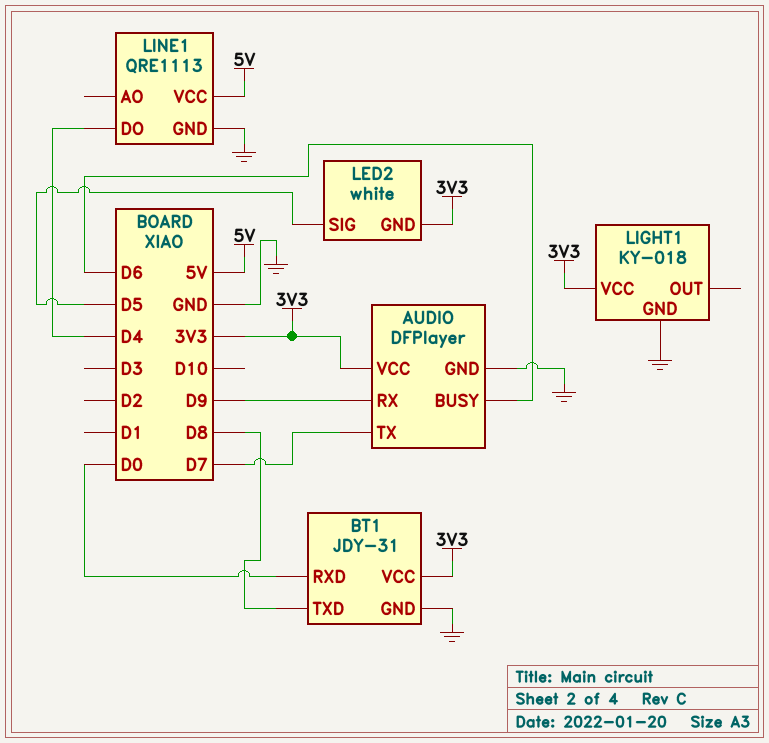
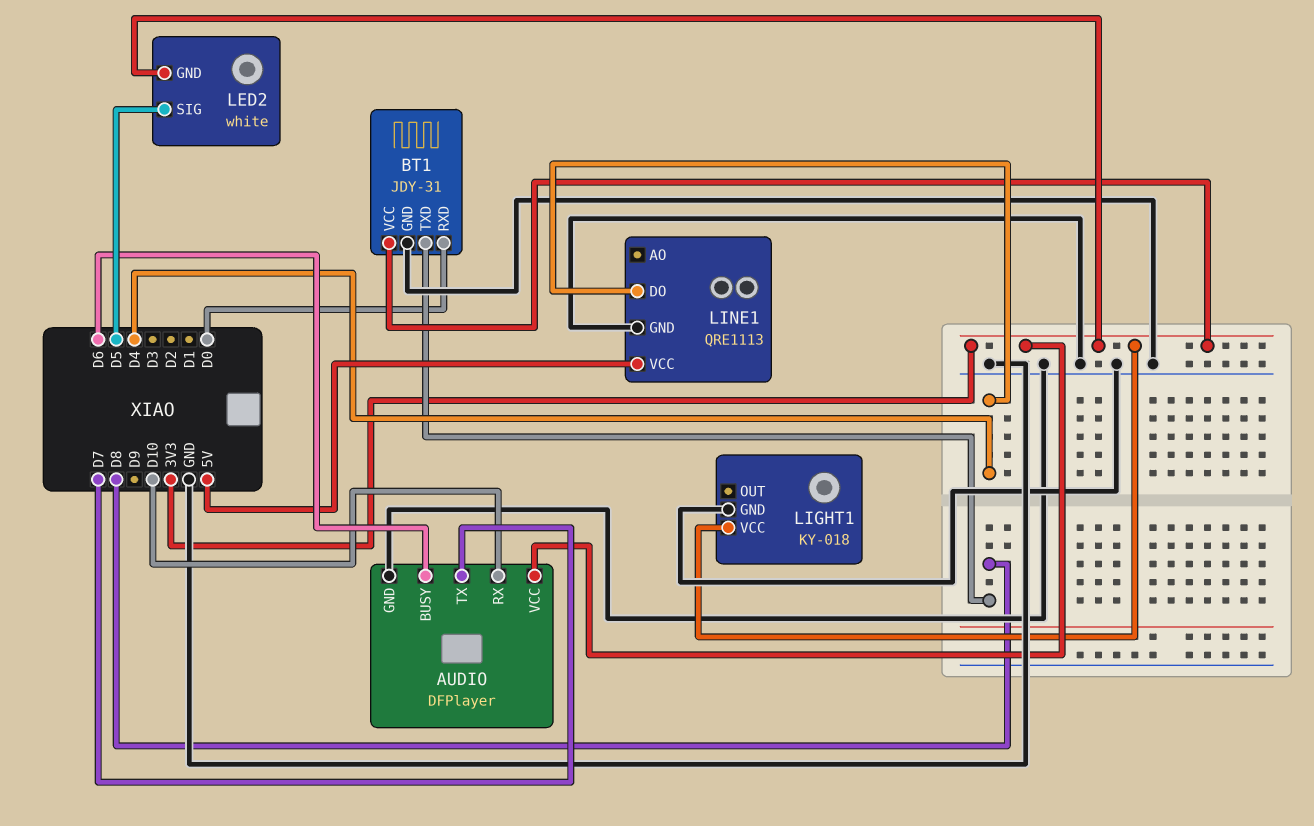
AUDIO pin RX: D9 -> D10

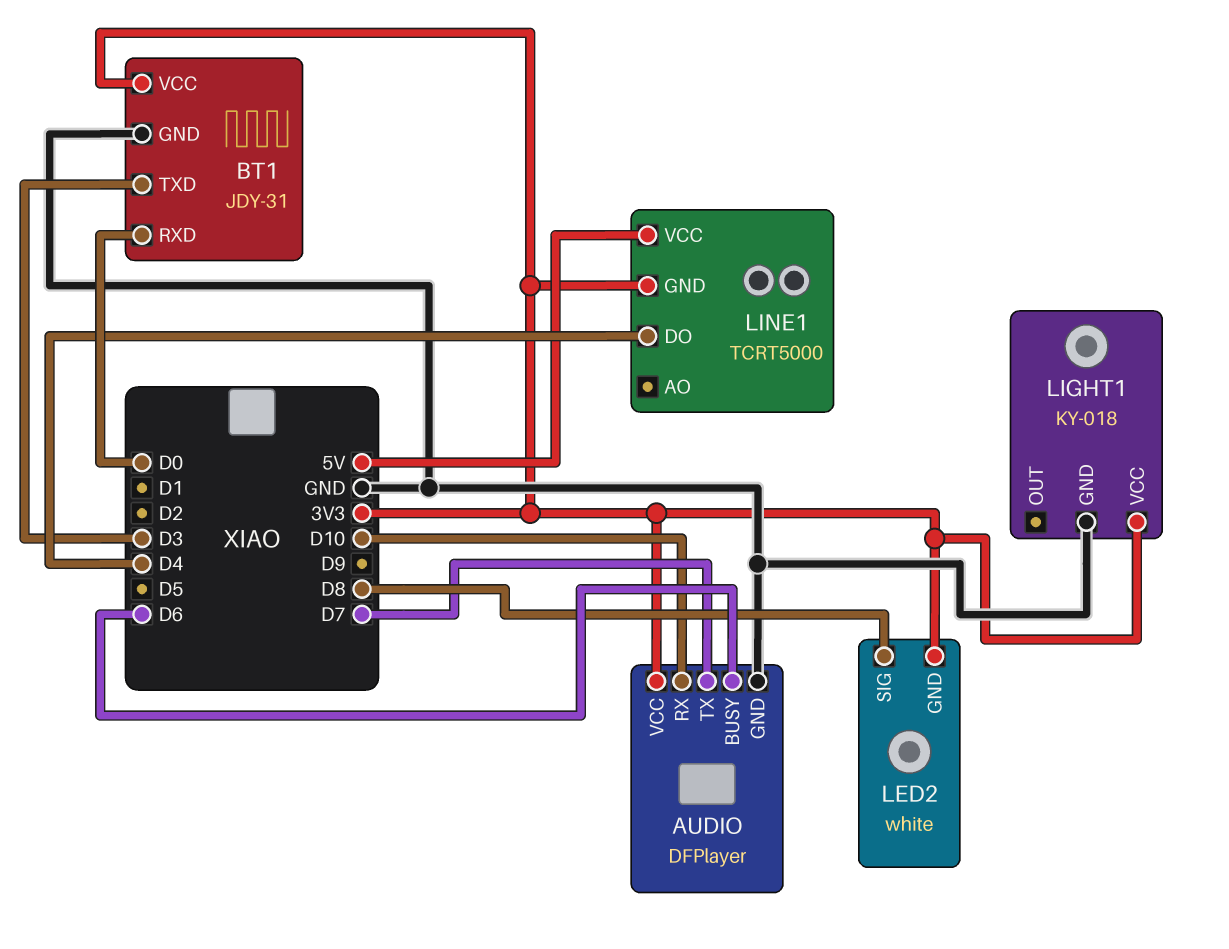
BT1 pin TXD: D8 -> D3
LED2 pin SIG: D5 -> D8
LINE1: QRE1113 -> TCRT5000
LINE1 pin GND: GND -> 3V3

